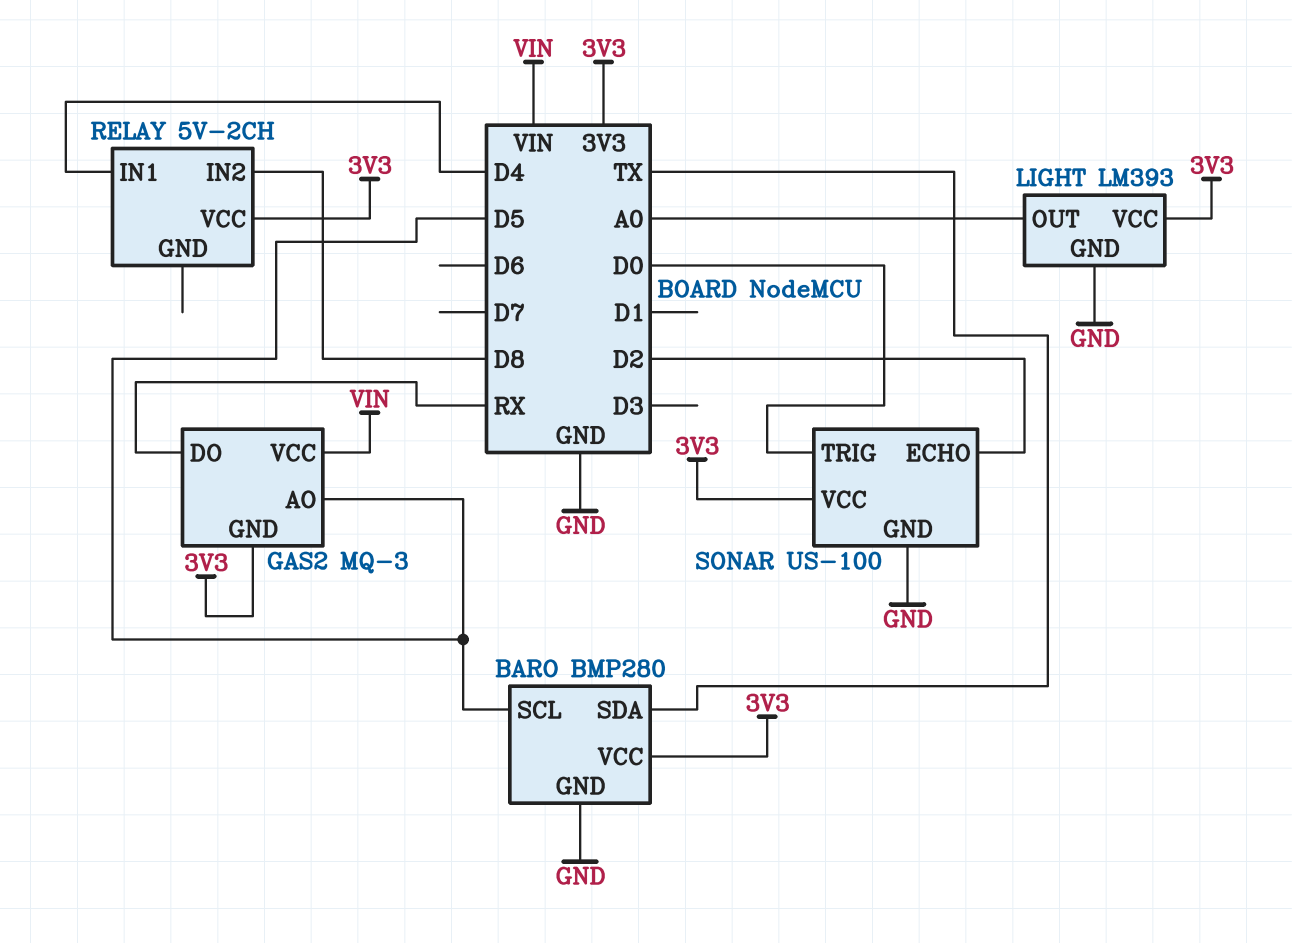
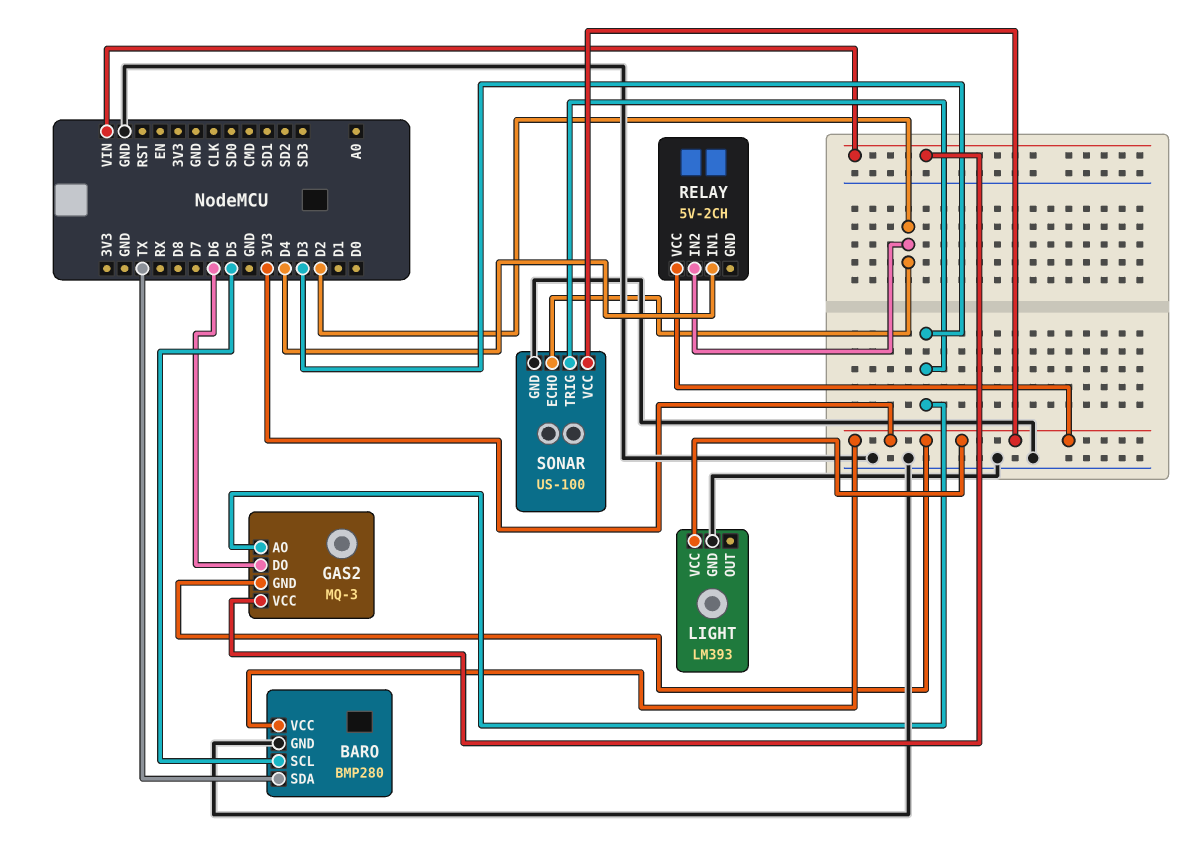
GAS2 pin AO: D5 -> D3
GAS2 pin DO: RX -> D6
LIGHT pin OUT: A0 -> none
RELAY pin IN2: D8 -> D2
SONAR pin TRIG: D0 -> D3

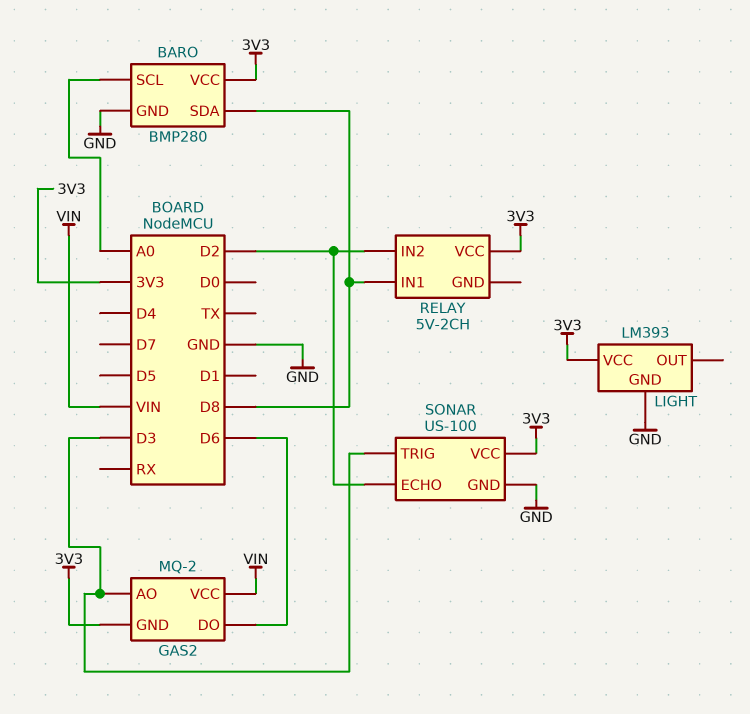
BARO pin SCL: D5 -> A0
BARO pin SDA: TX -> D8
GAS2: MQ-3 -> MQ-2
RELAY pin IN1: D4 -> D8

